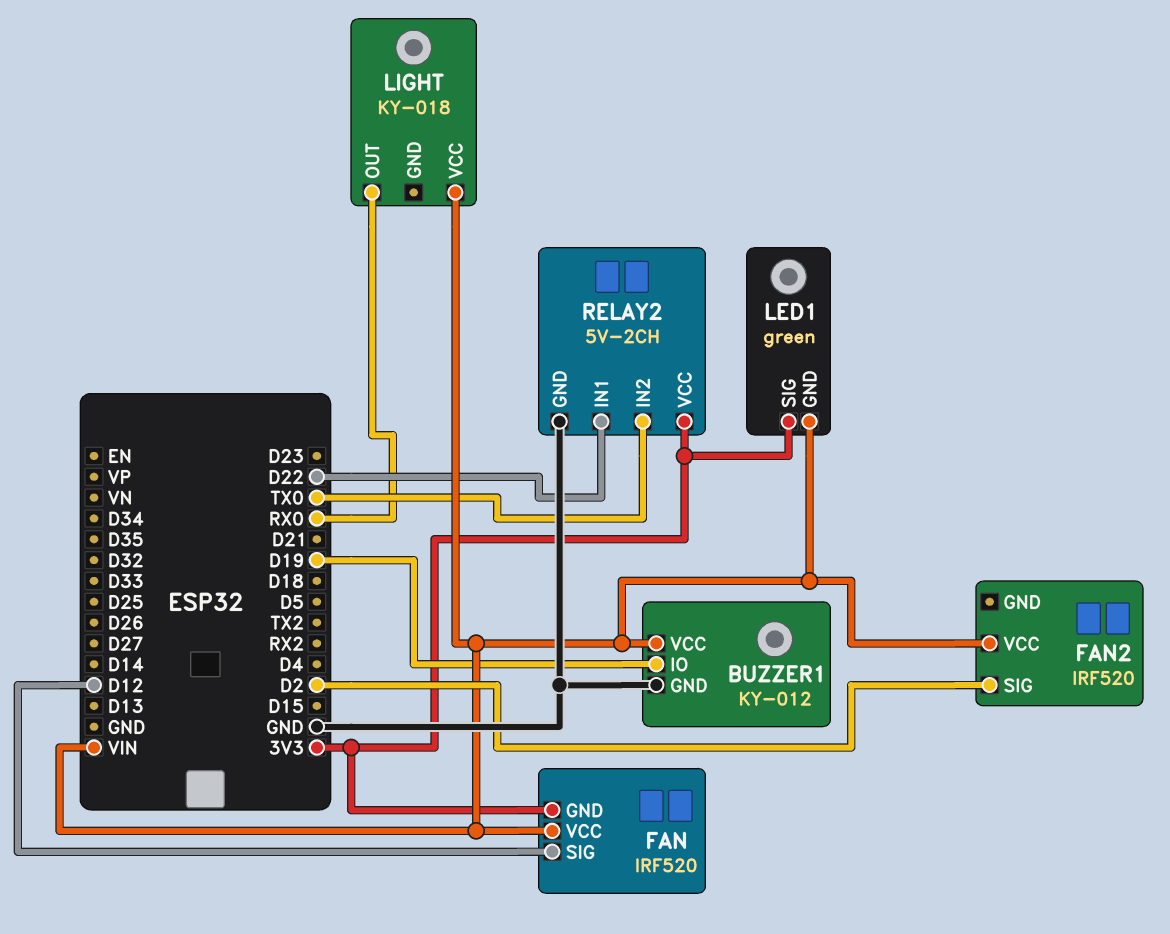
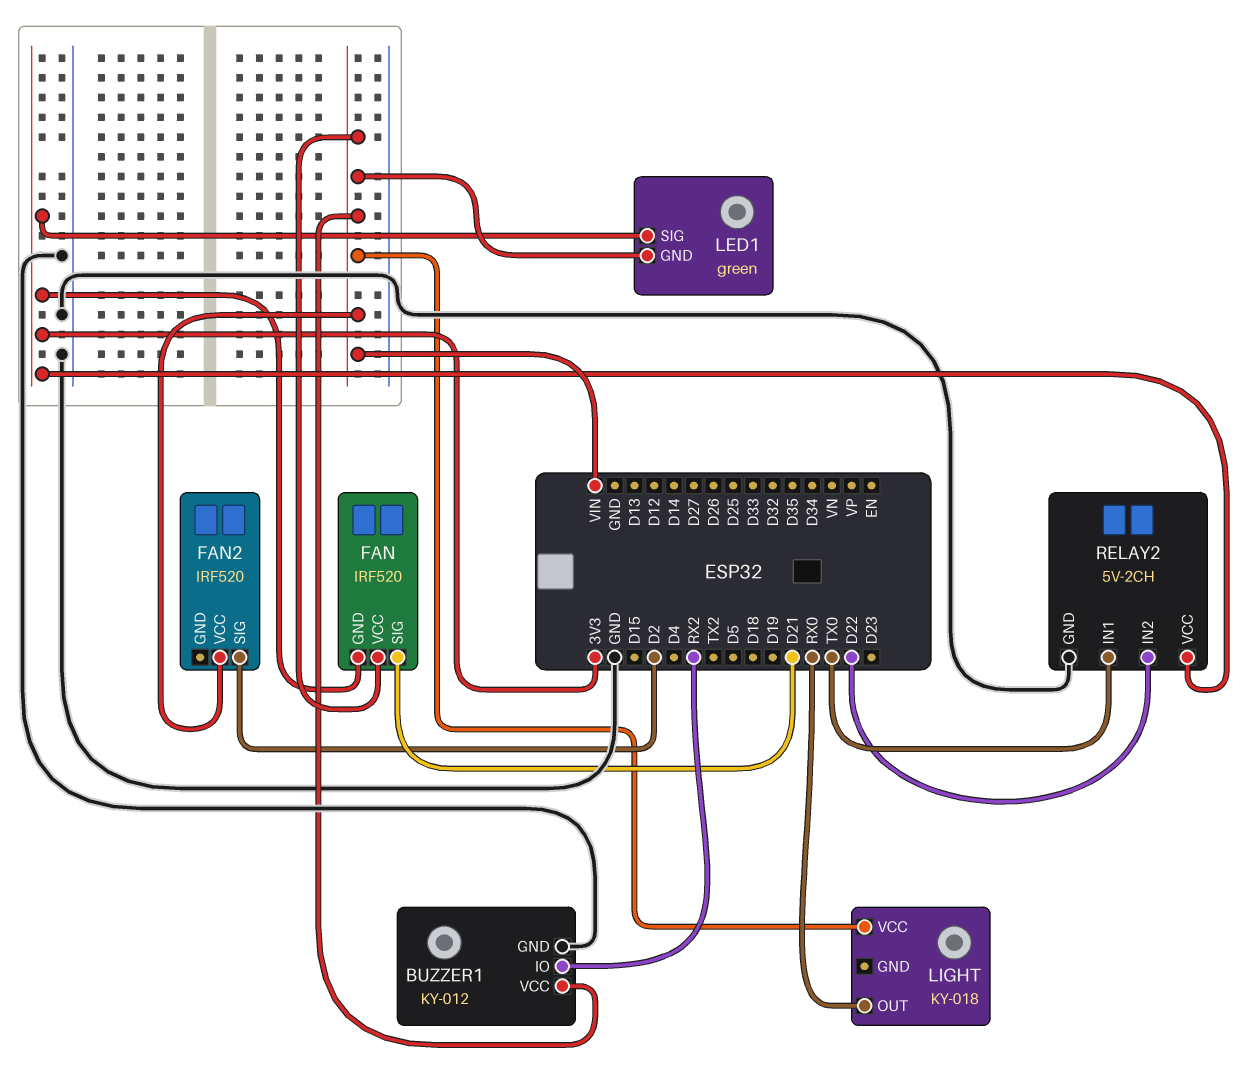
BUZZER1 pin IO: D19 -> RX2
FAN pin SIG: D12 -> D21
RELAY2 pin IN1: D22 -> TX0
RELAY2 pin IN2: TX0 -> D22

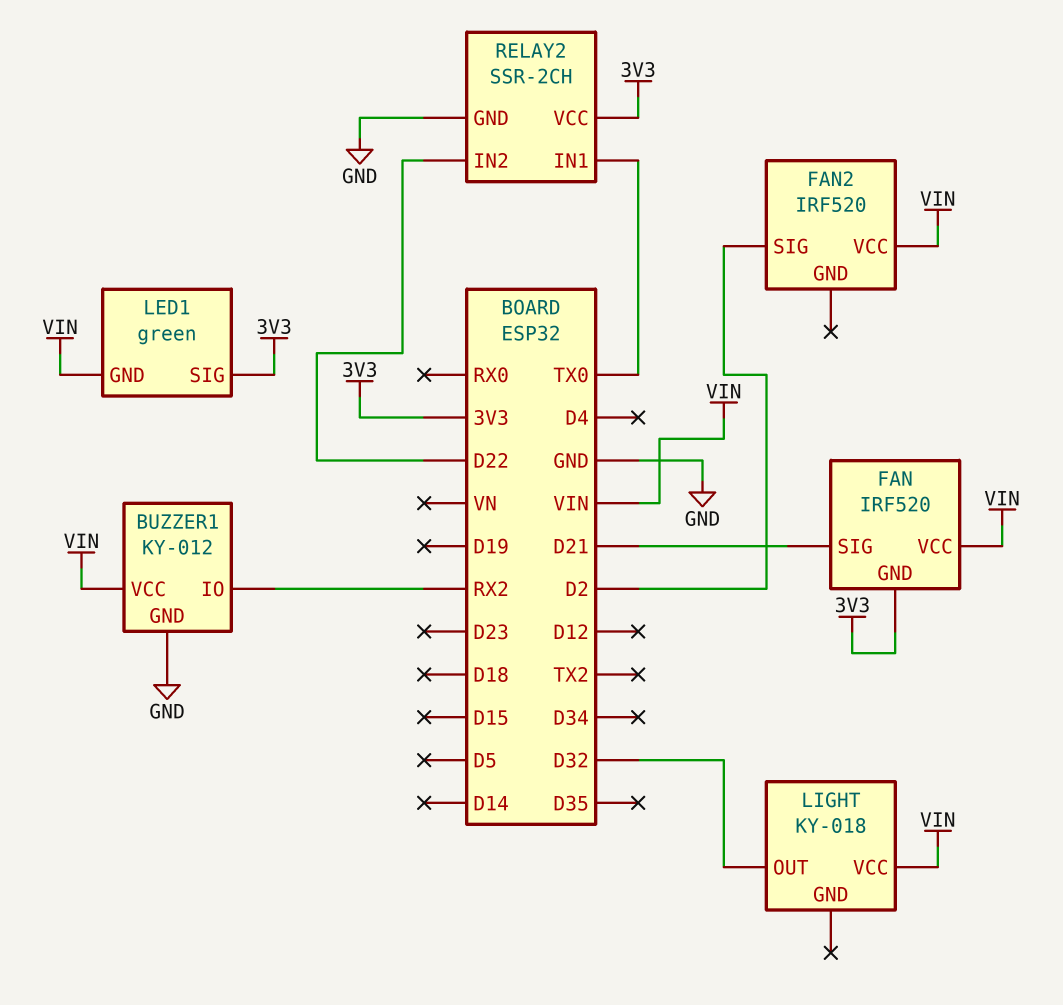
LIGHT pin OUT: RX0 -> D32
RELAY2: 5V-2CH -> SSR-2CH

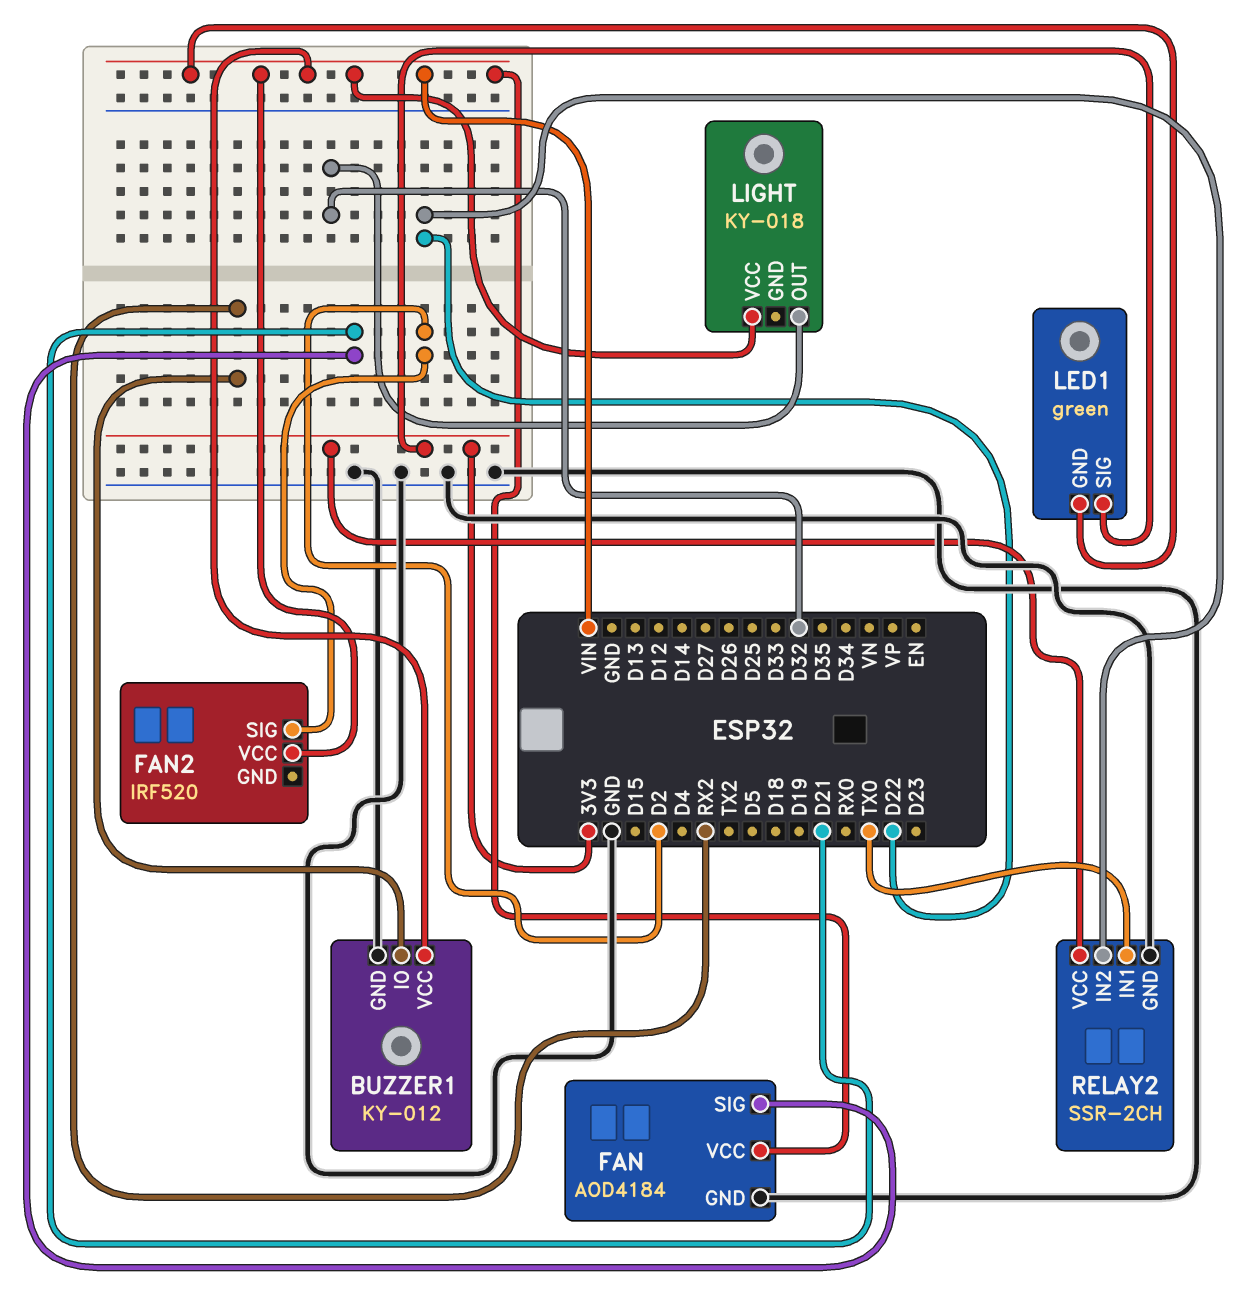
FAN: IRF520 -> AOD4184
FAN pin GND: 3V3 -> GND

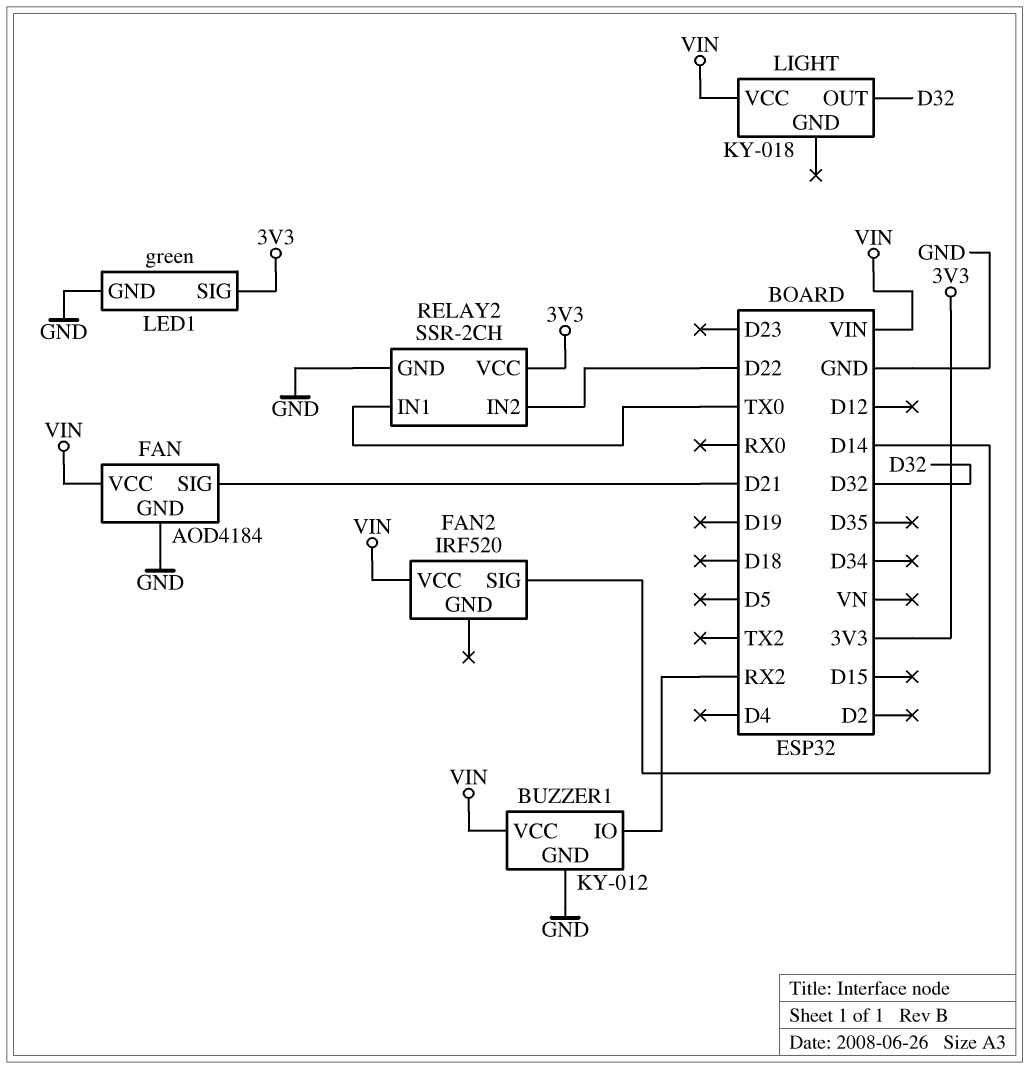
FAN2 pin SIG: D2 -> D14
LED1 pin GND: VIN -> GND

